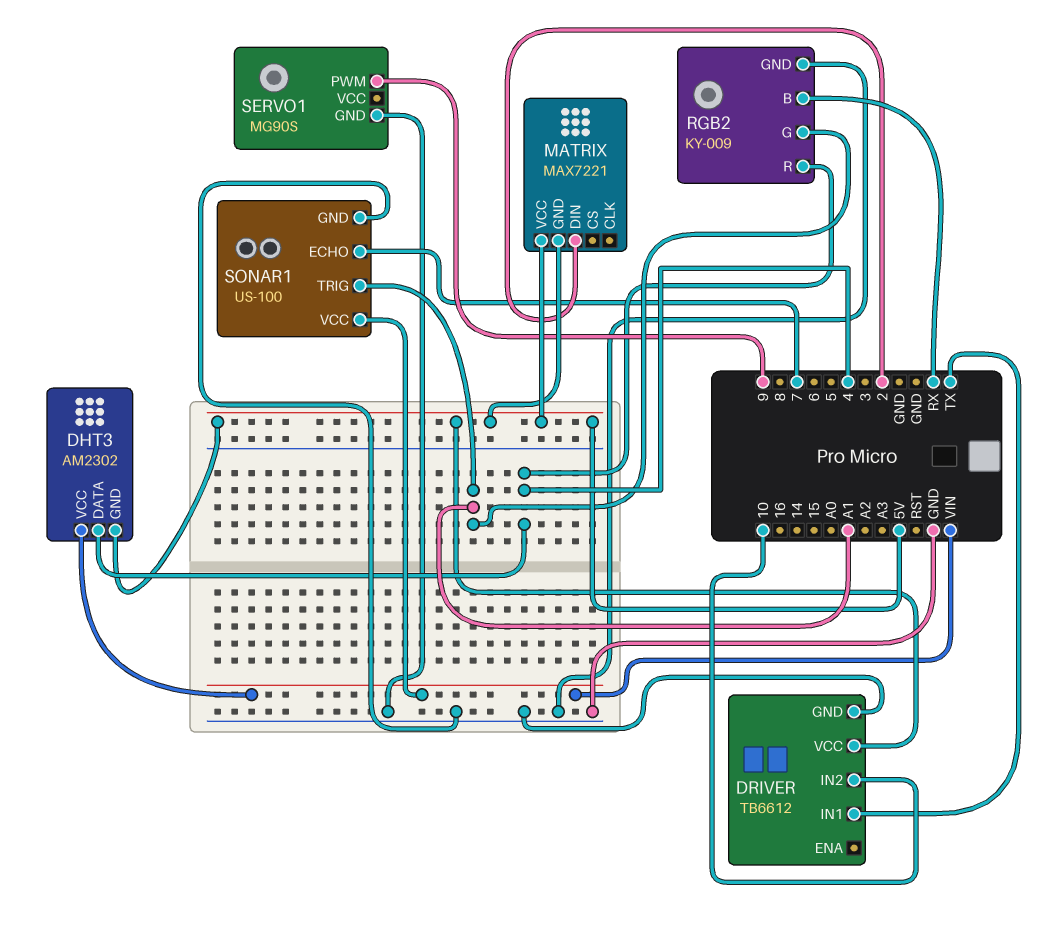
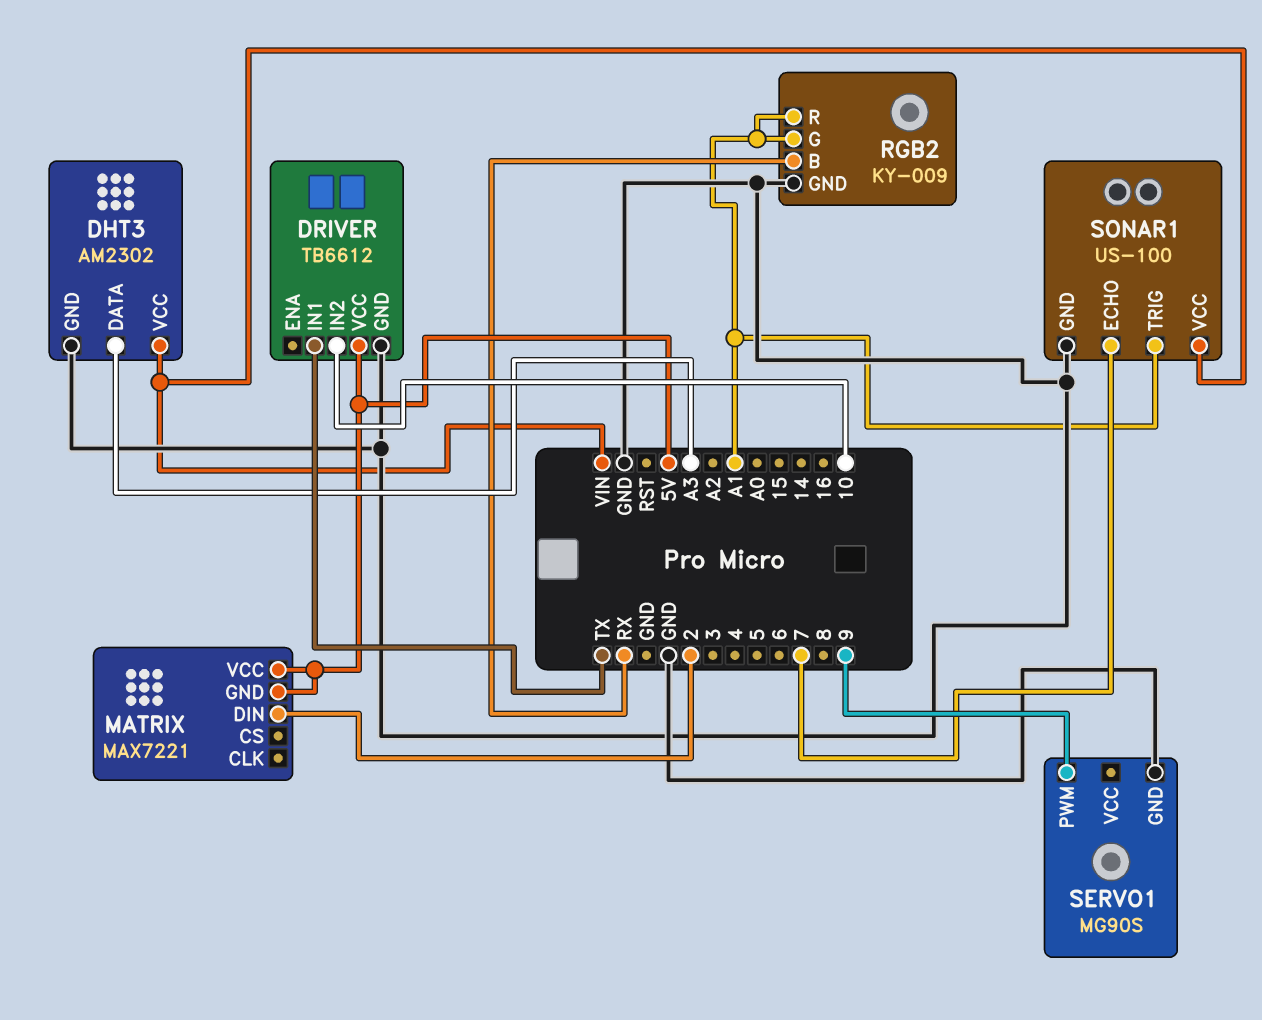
DHT3 pin DATA: 4 -> A3
DHT3 pin GND: 5V -> GND
RGB2 pin R: 4 -> A1

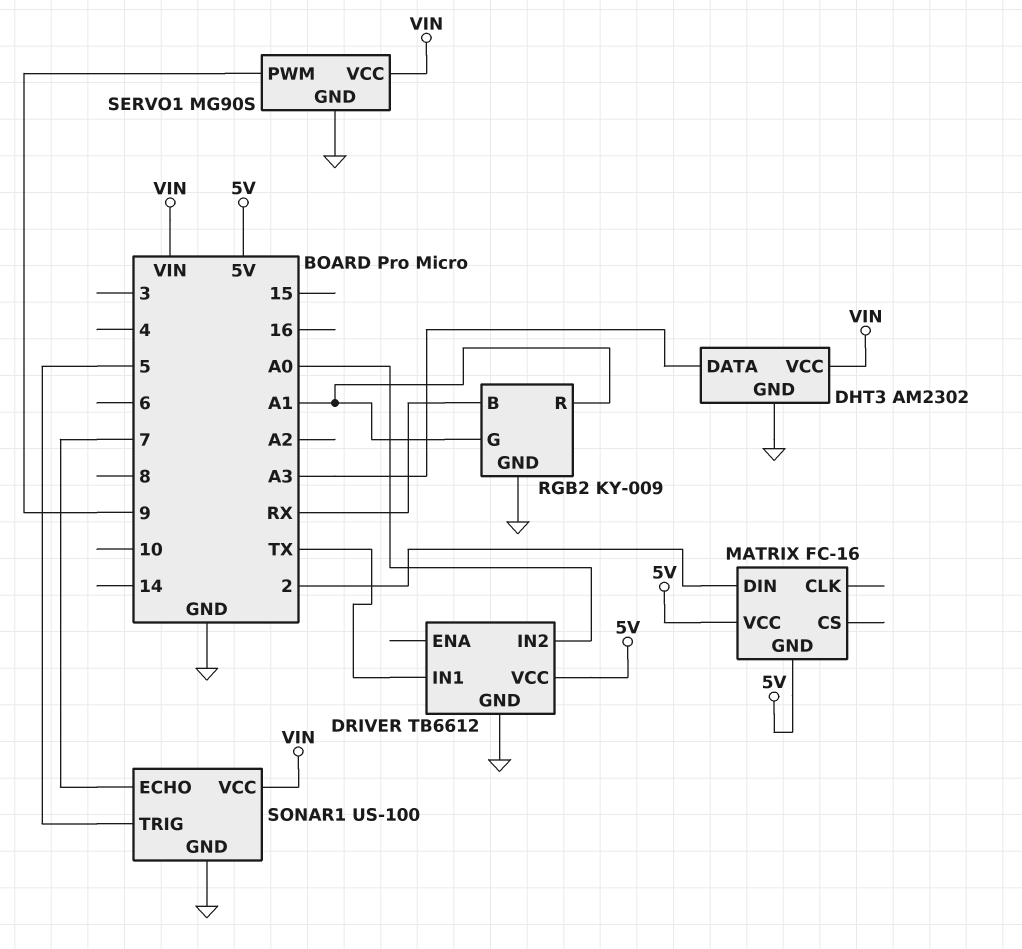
DRIVER pin IN2: 10 -> A0
MATRIX: MAX7221 -> FC-16
SERVO1 pin VCC: none -> VIN
SONAR1 pin TRIG: A1 -> 5

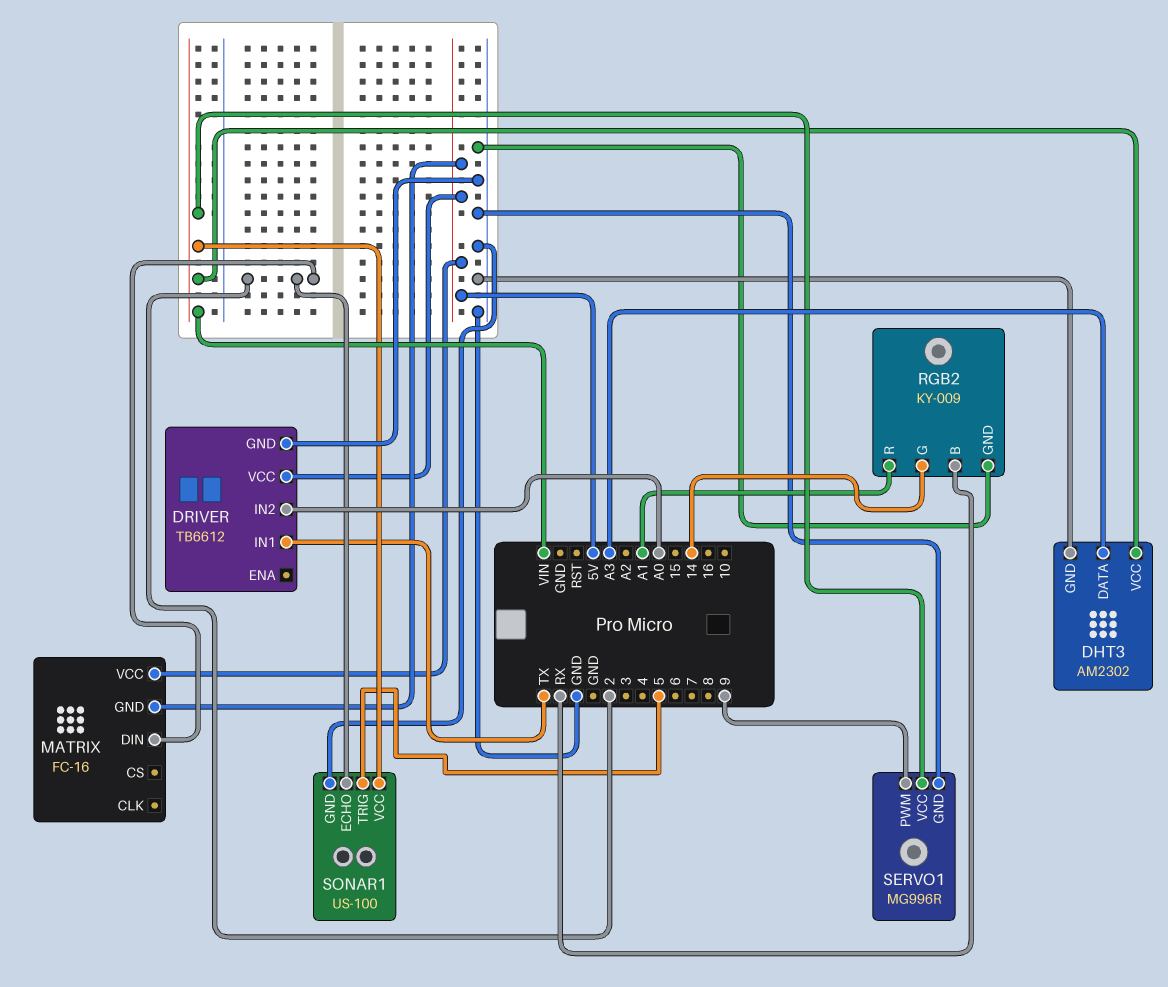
RGB2 pin G: A1 -> 14
SERVO1: MG90S -> MG996R
SONAR1 pin ECHO: 7 -> 2

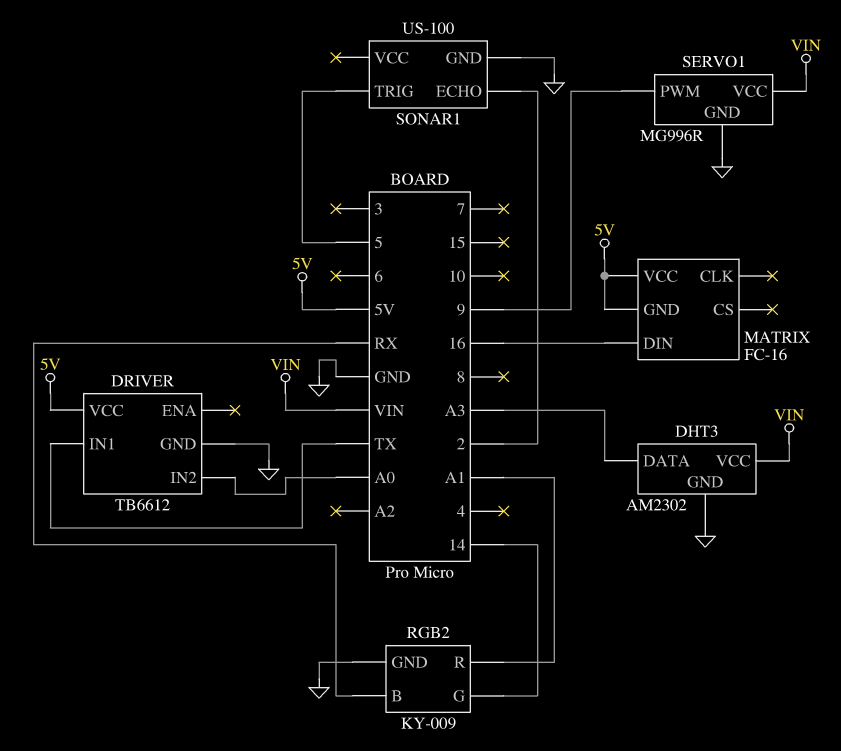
MATRIX pin DIN: 2 -> 16
SONAR1 pin VCC: VIN -> none

